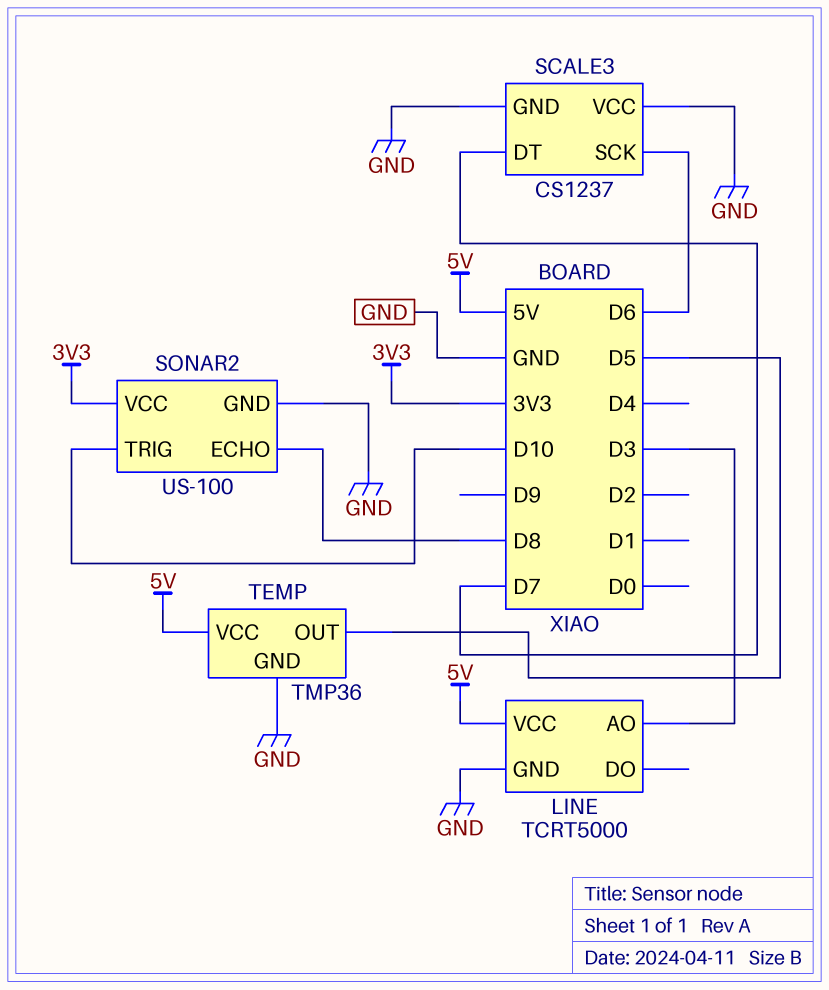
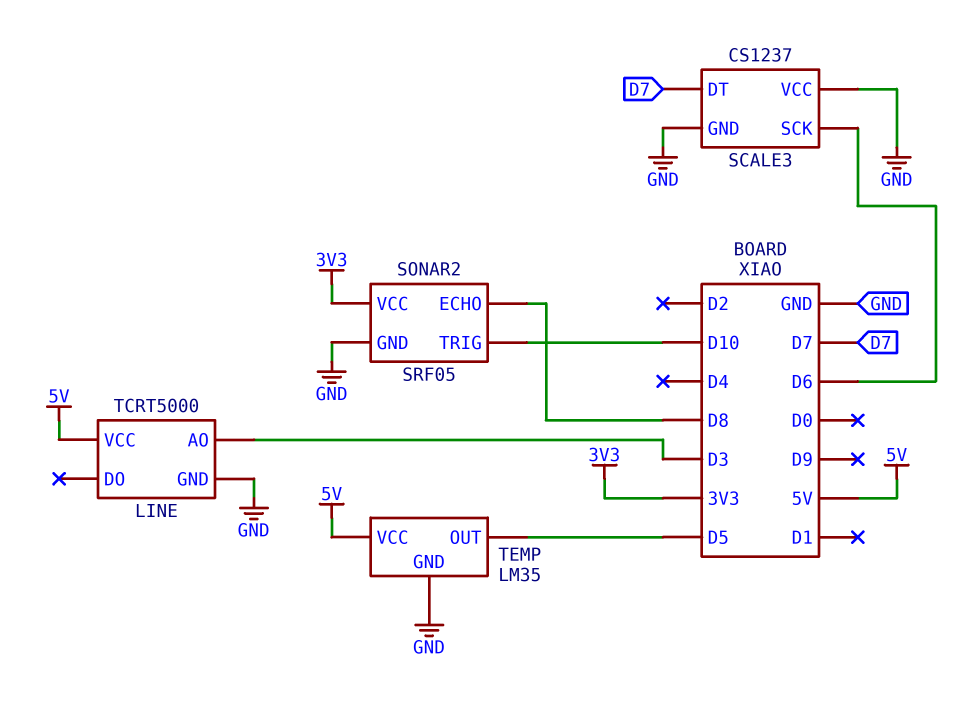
SONAR2: US-100 -> SRF05
TEMP: TMP36 -> LM35

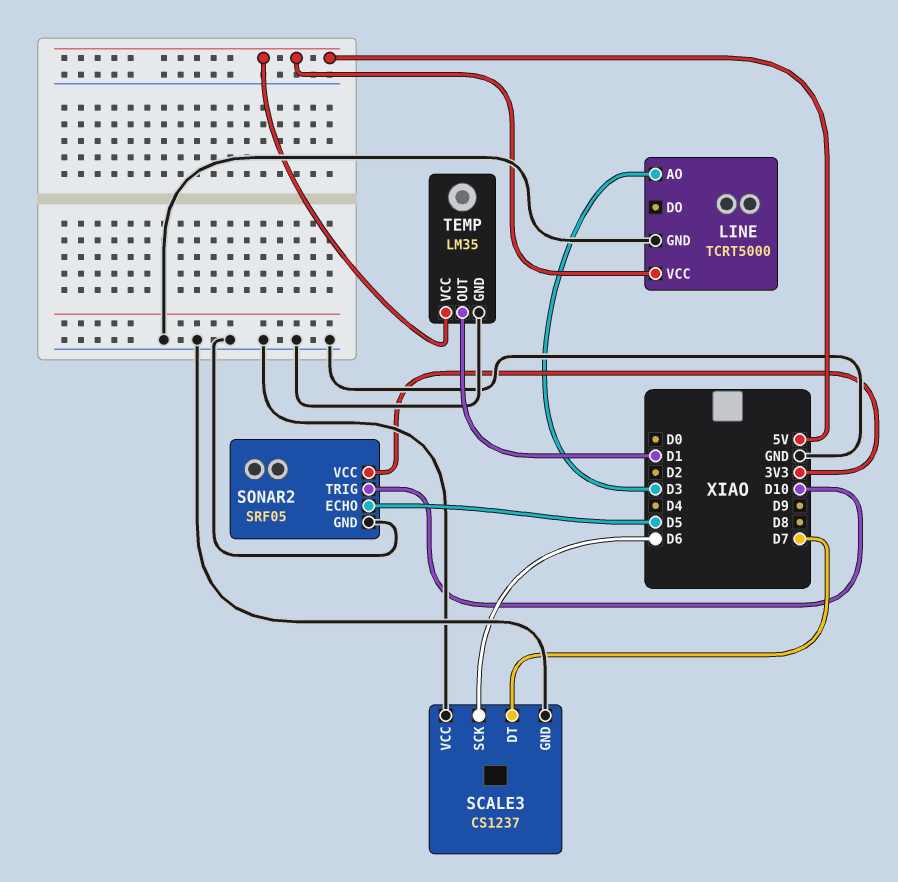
SONAR2 pin ECHO: D8 -> D5
TEMP pin OUT: D5 -> D1

